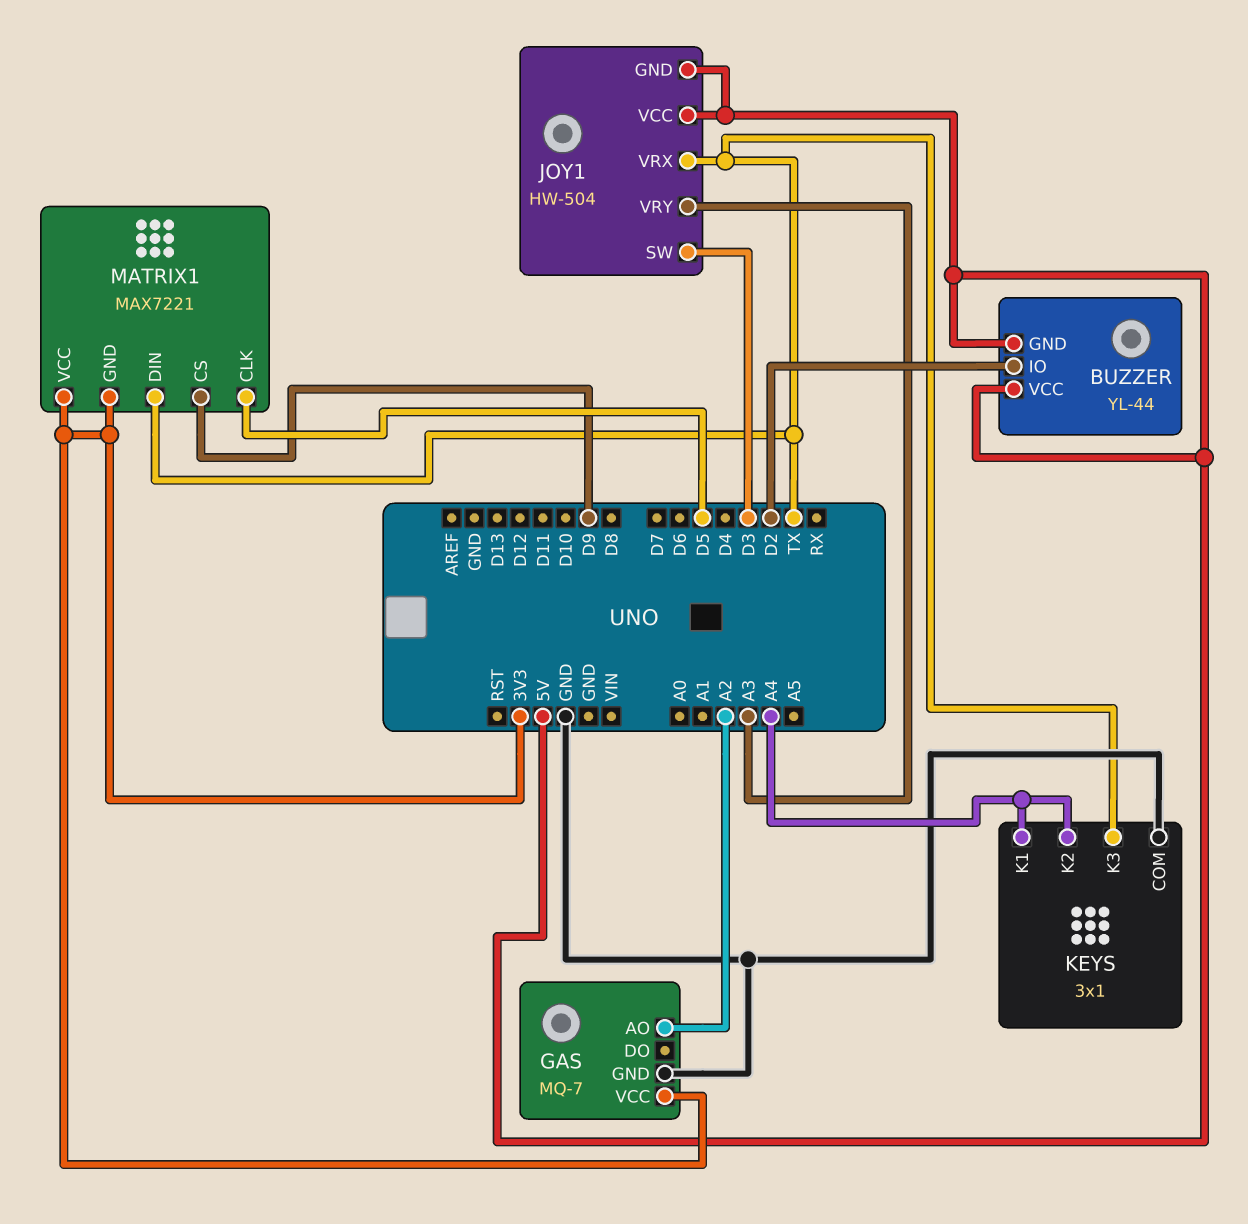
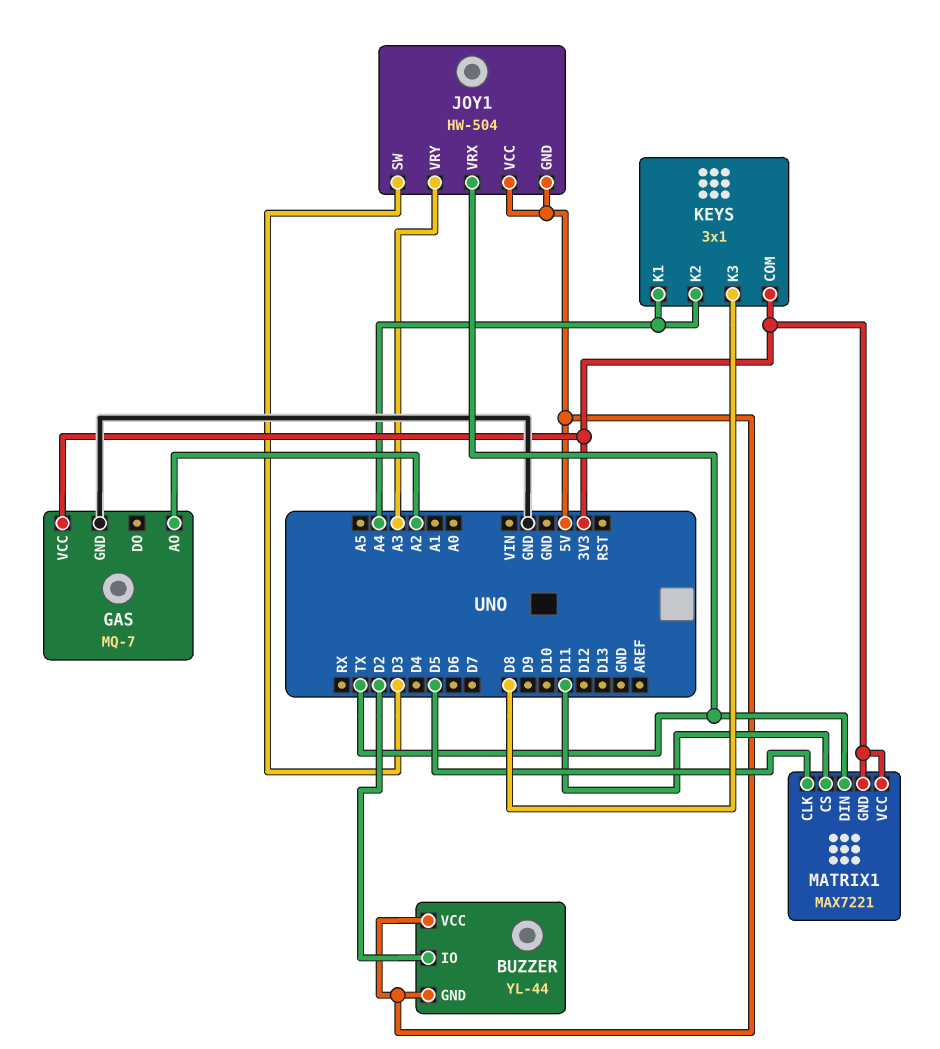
KEYS pin COM: GND -> 3V3
KEYS pin K3: TX -> D8
MATRIX1 pin CS: D9 -> D11

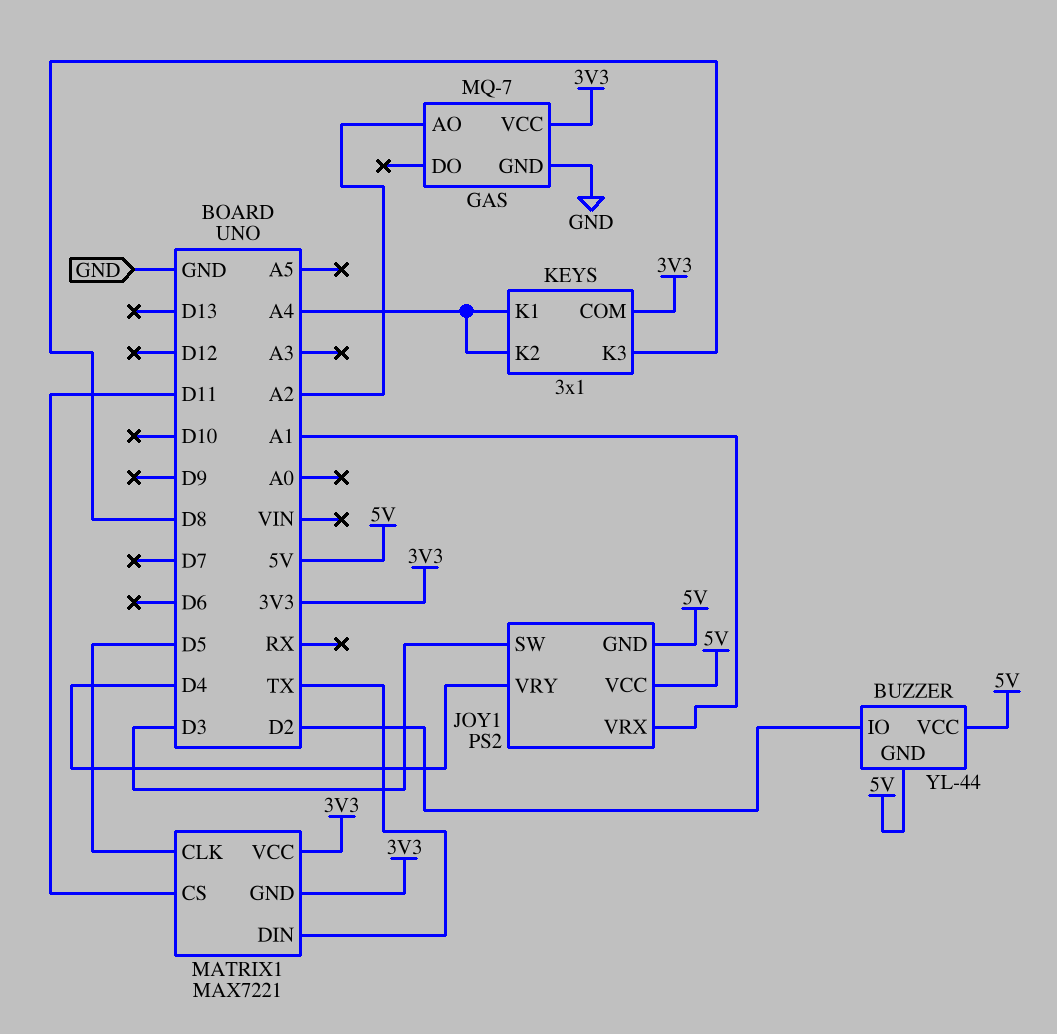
JOY1: HW-504 -> PS2
JOY1 pin VRX: TX -> A1
JOY1 pin VRY: A3 -> D4

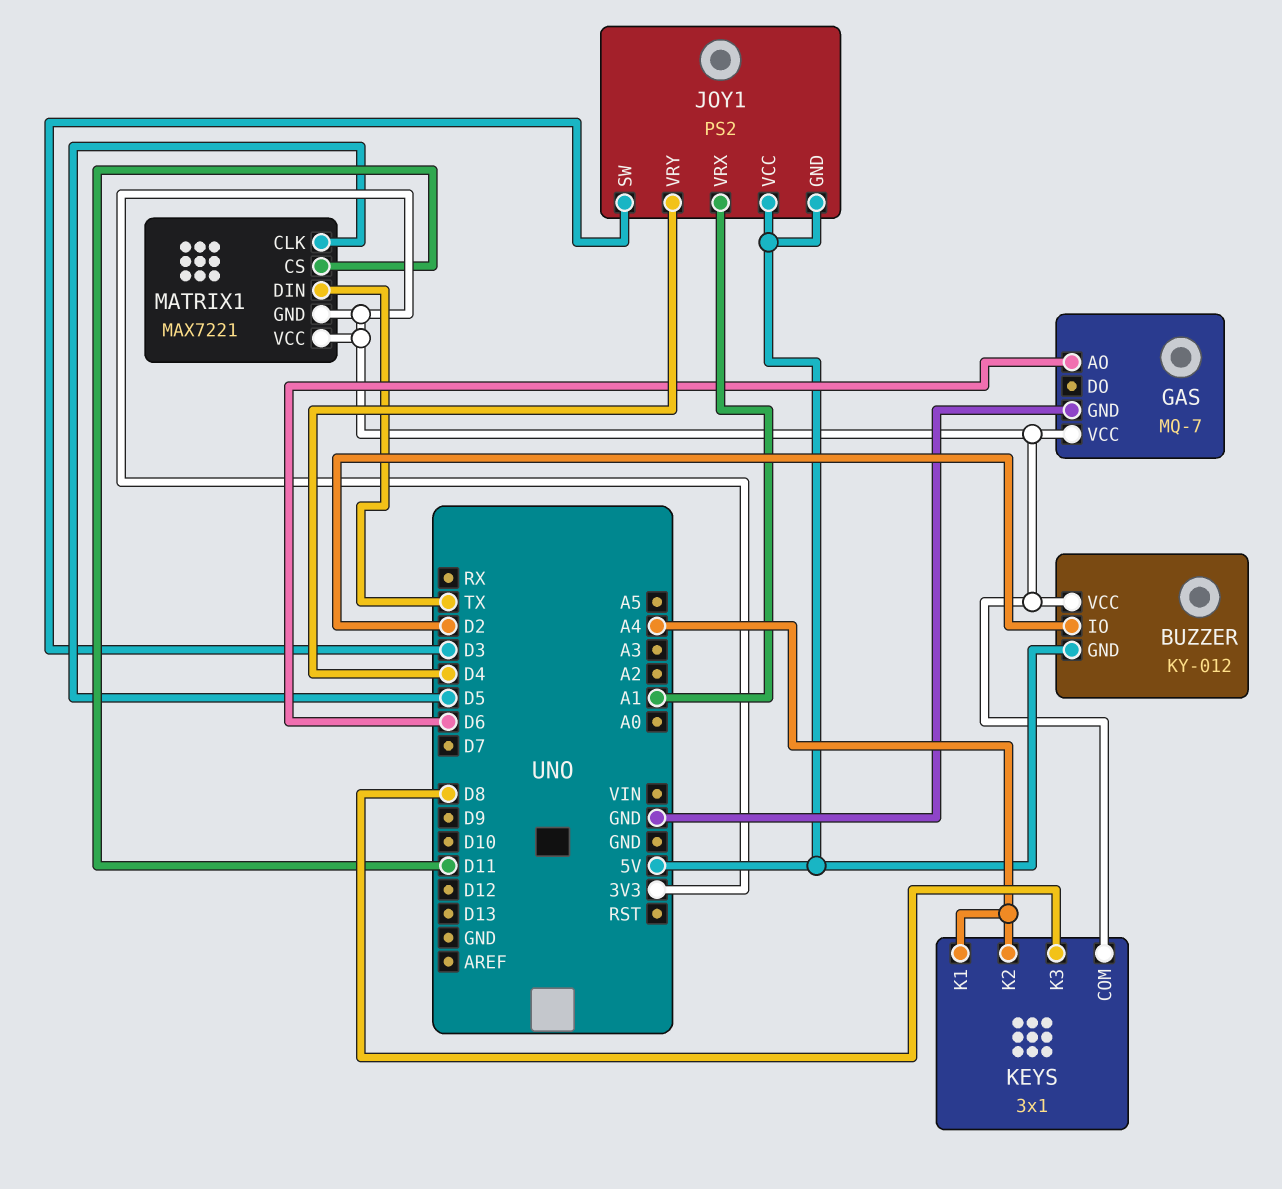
BUZZER: YL-44 -> KY-012
BUZZER pin VCC: 5V -> 3V3
GAS pin AO: A2 -> D6

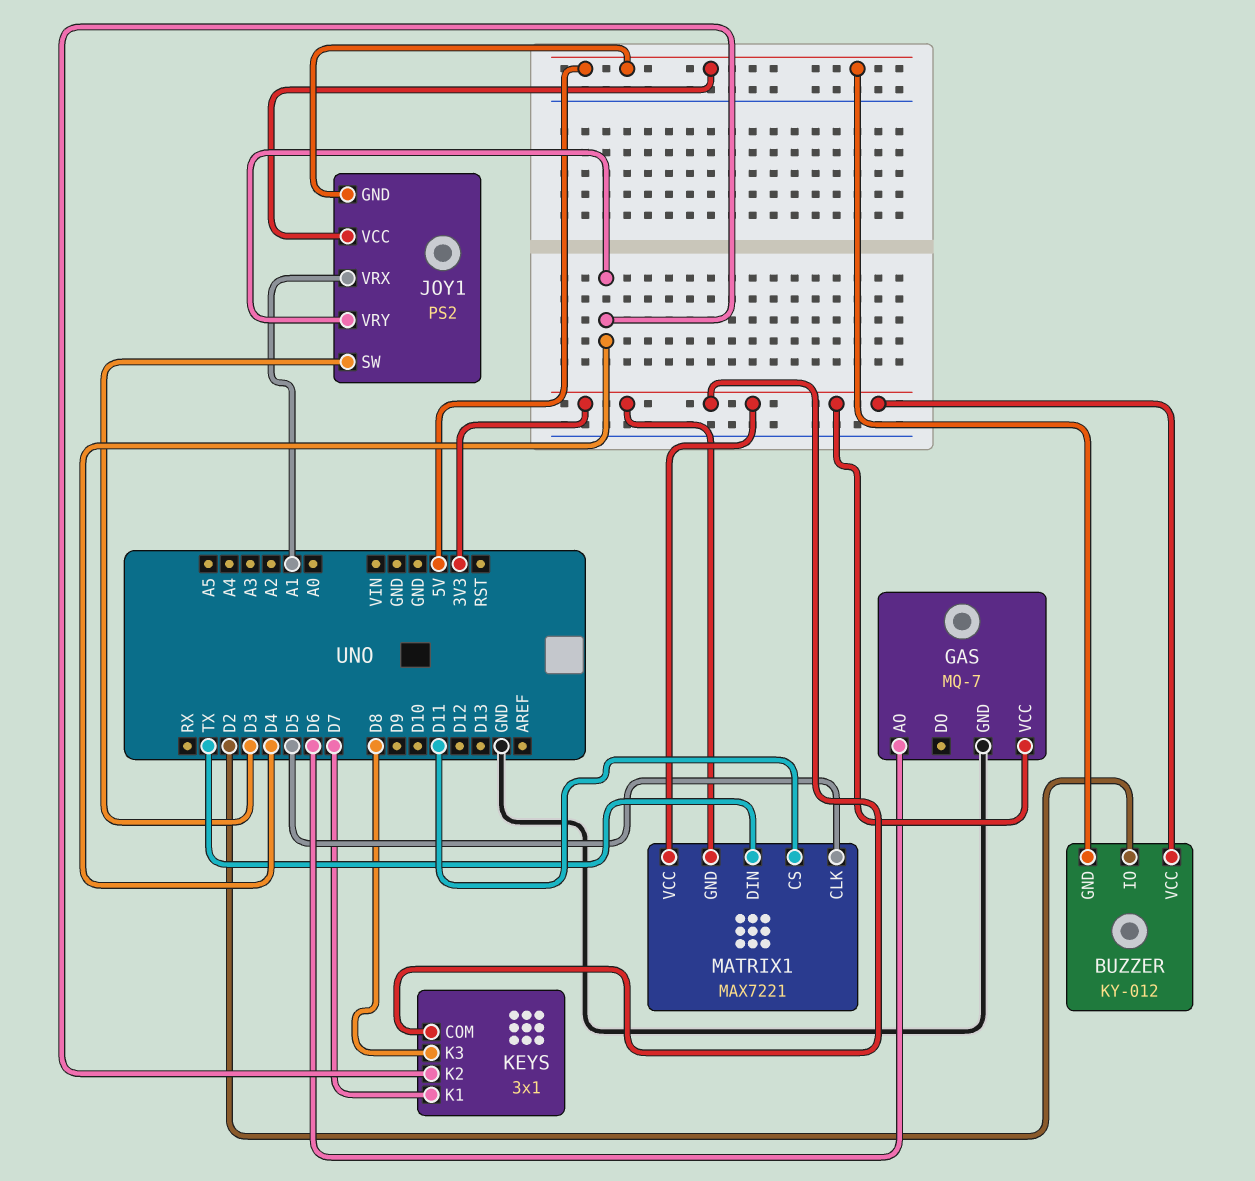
KEYS pin K1: A4 -> D7
KEYS pin K2: A4 -> D4

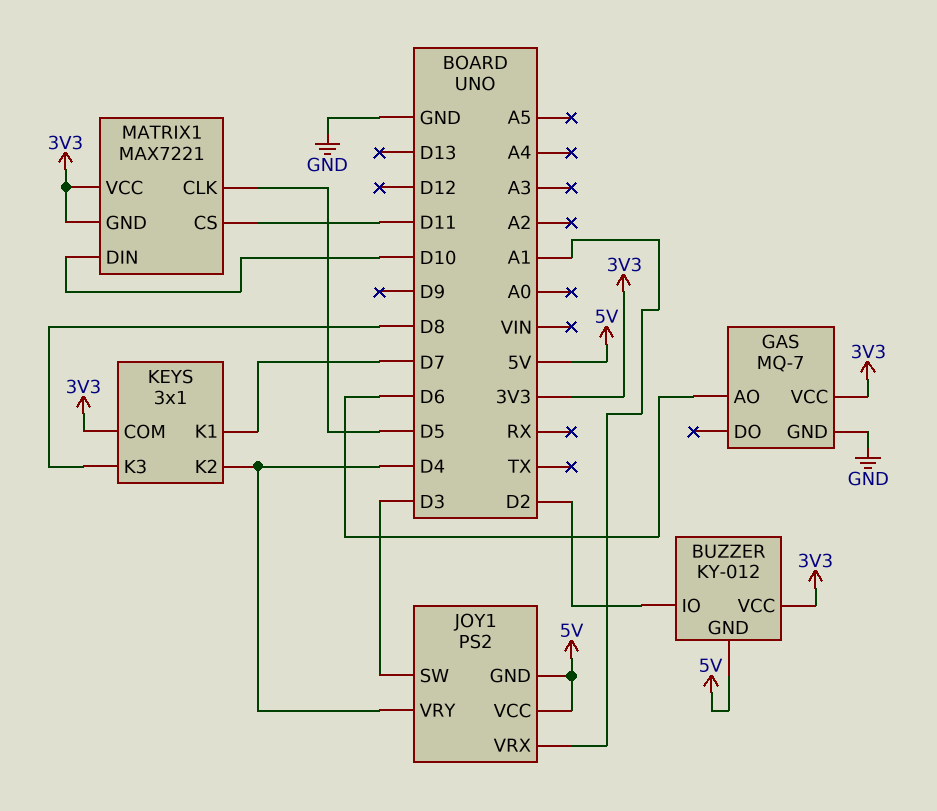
MATRIX1 pin DIN: TX -> D10

